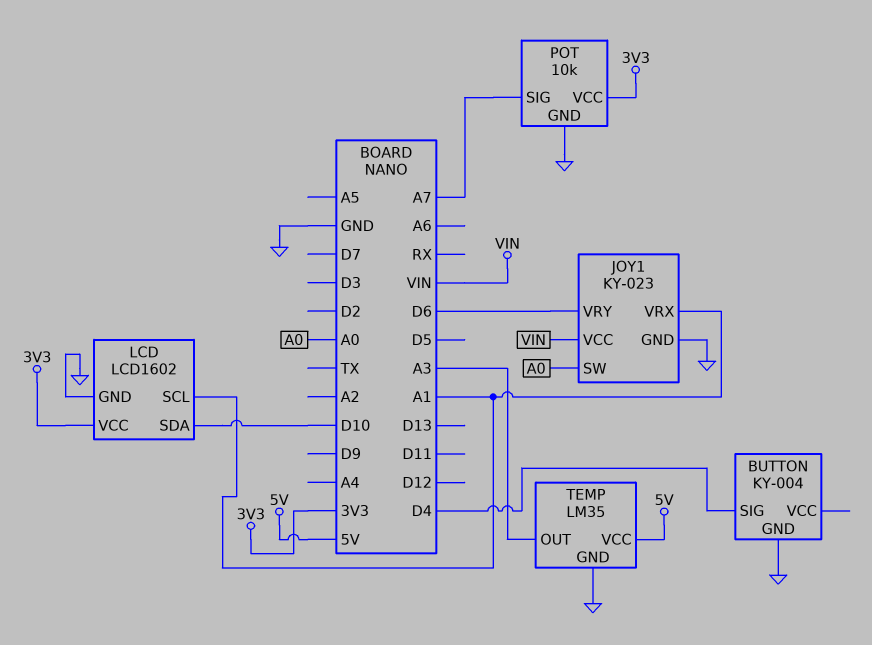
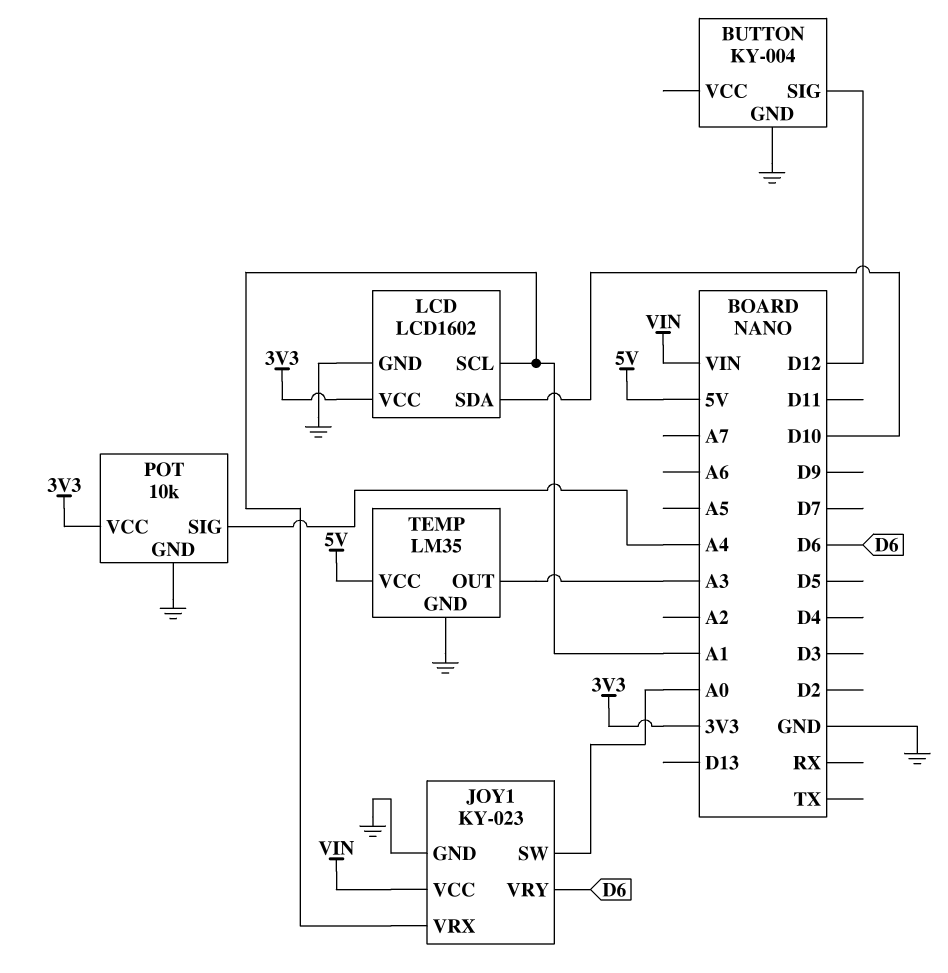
BUTTON pin SIG: D4 -> D12
POT pin SIG: A7 -> A4

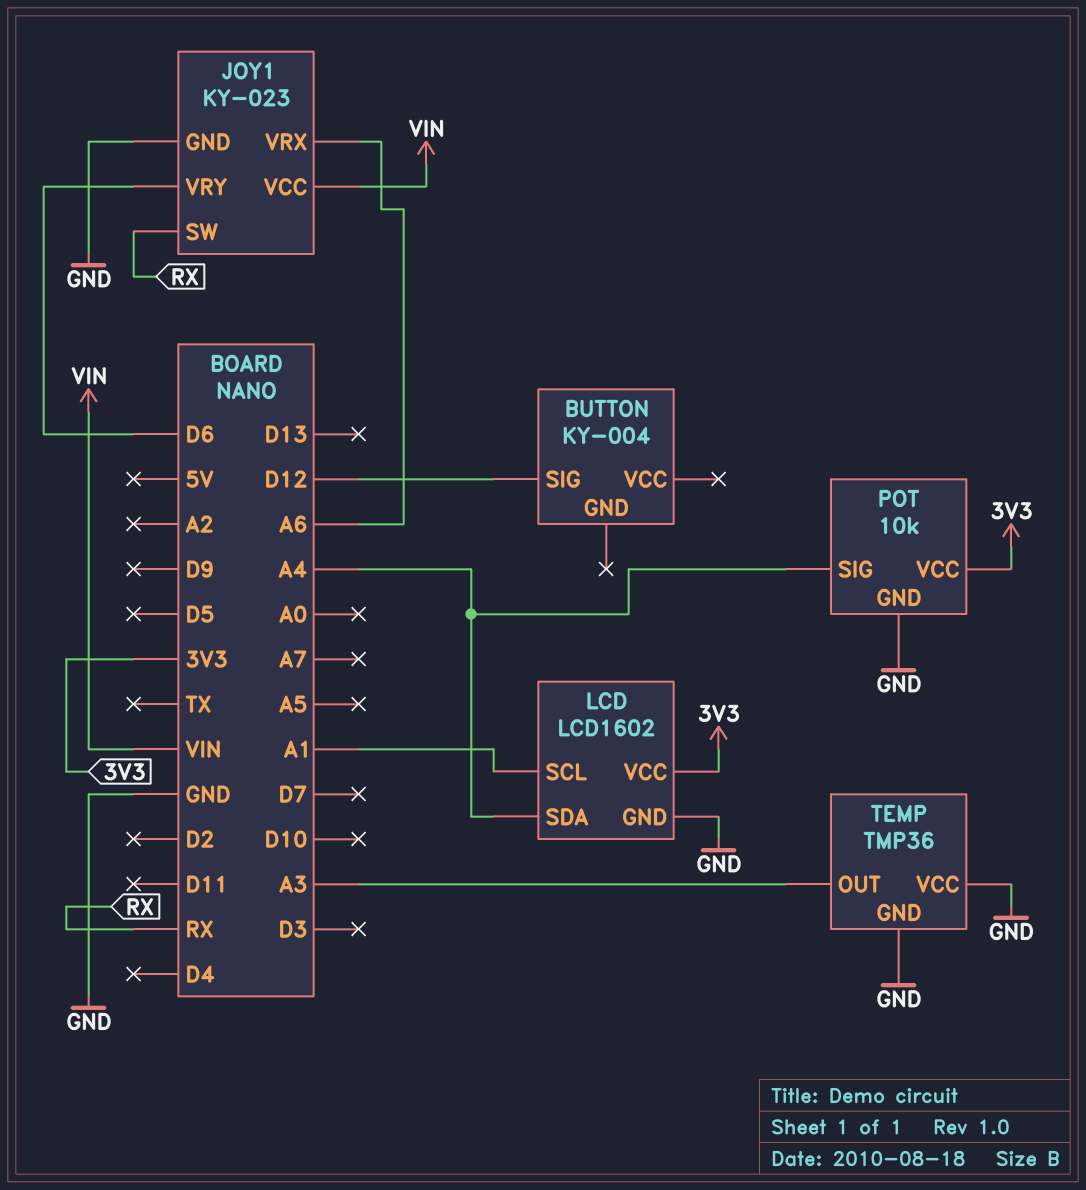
BUTTON pin GND: GND -> none
JOY1 pin SW: A0 -> RX
JOY1 pin VRX: A1 -> A6
LCD pin SDA: D10 -> A4
TEMP: LM35 -> TMP36
TEMP pin VCC: 5V -> GND

